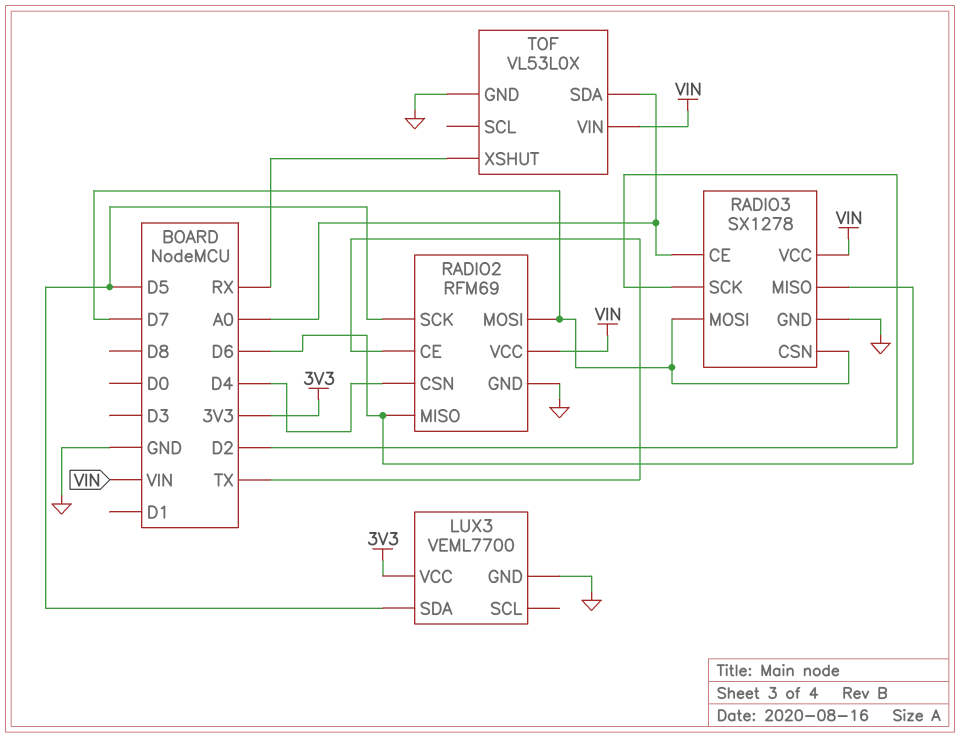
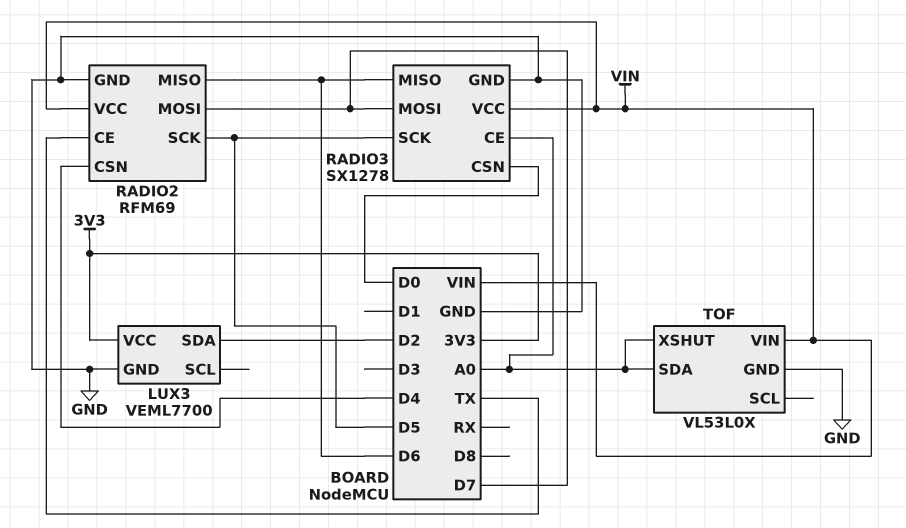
LUX3 pin SDA: D5 -> D2
RADIO3 pin CSN: D7 -> D0
RADIO3 pin SCK: D2 -> D5
TOF pin XSHUT: RX -> A0

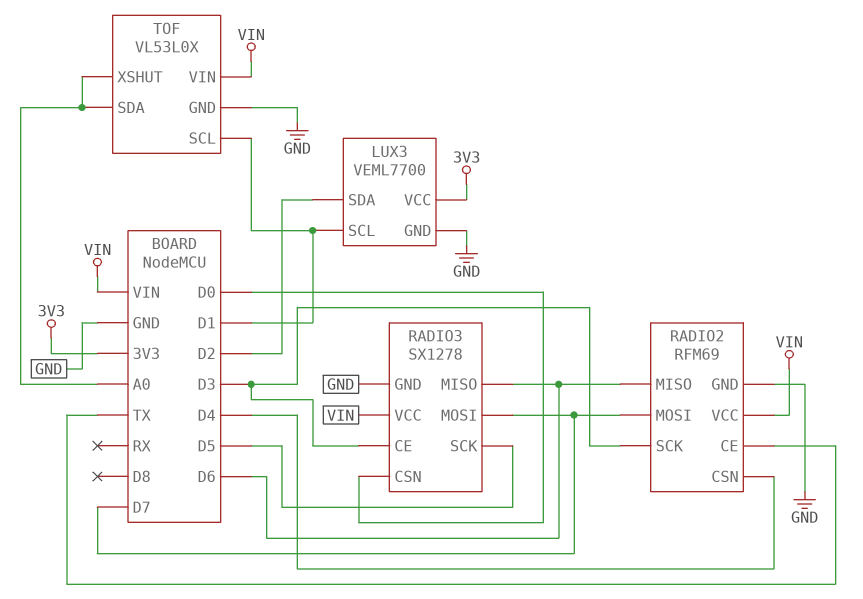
LUX3 pin SCL: none -> D1
RADIO2 pin SCK: D5 -> D3
RADIO3 pin CE: A0 -> D3
TOF pin SCL: none -> D1

